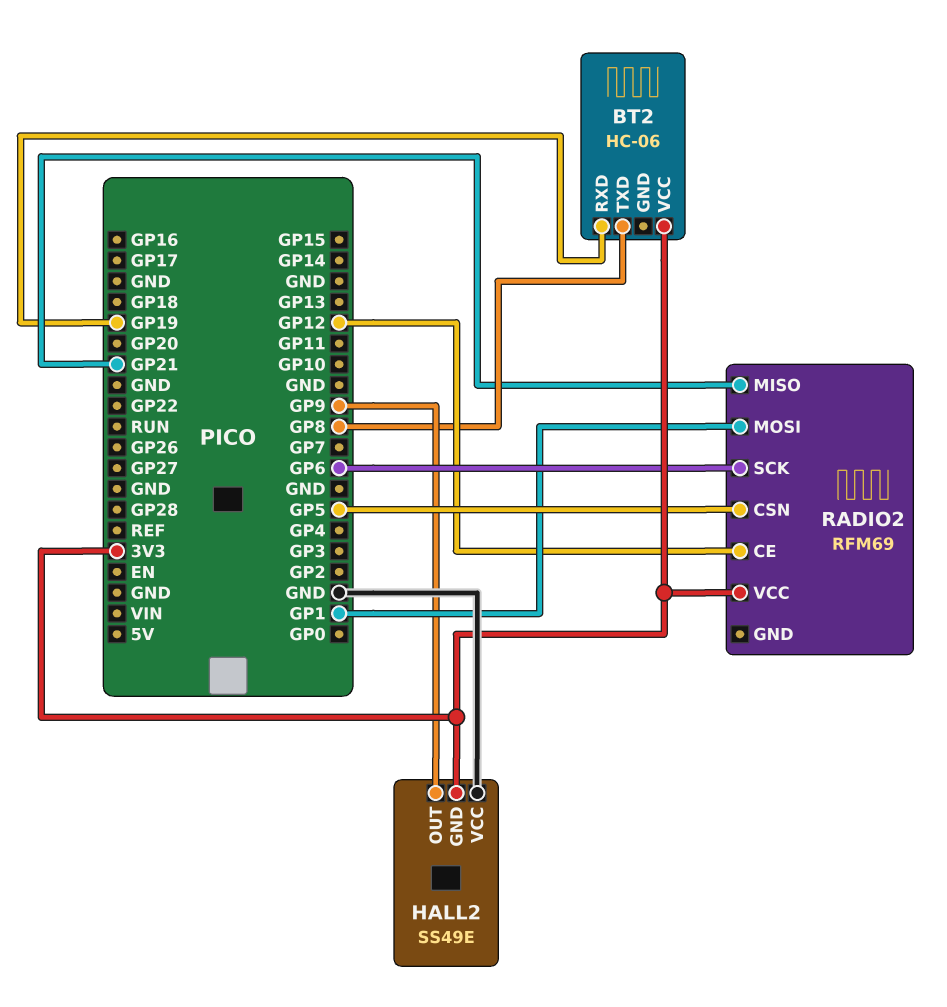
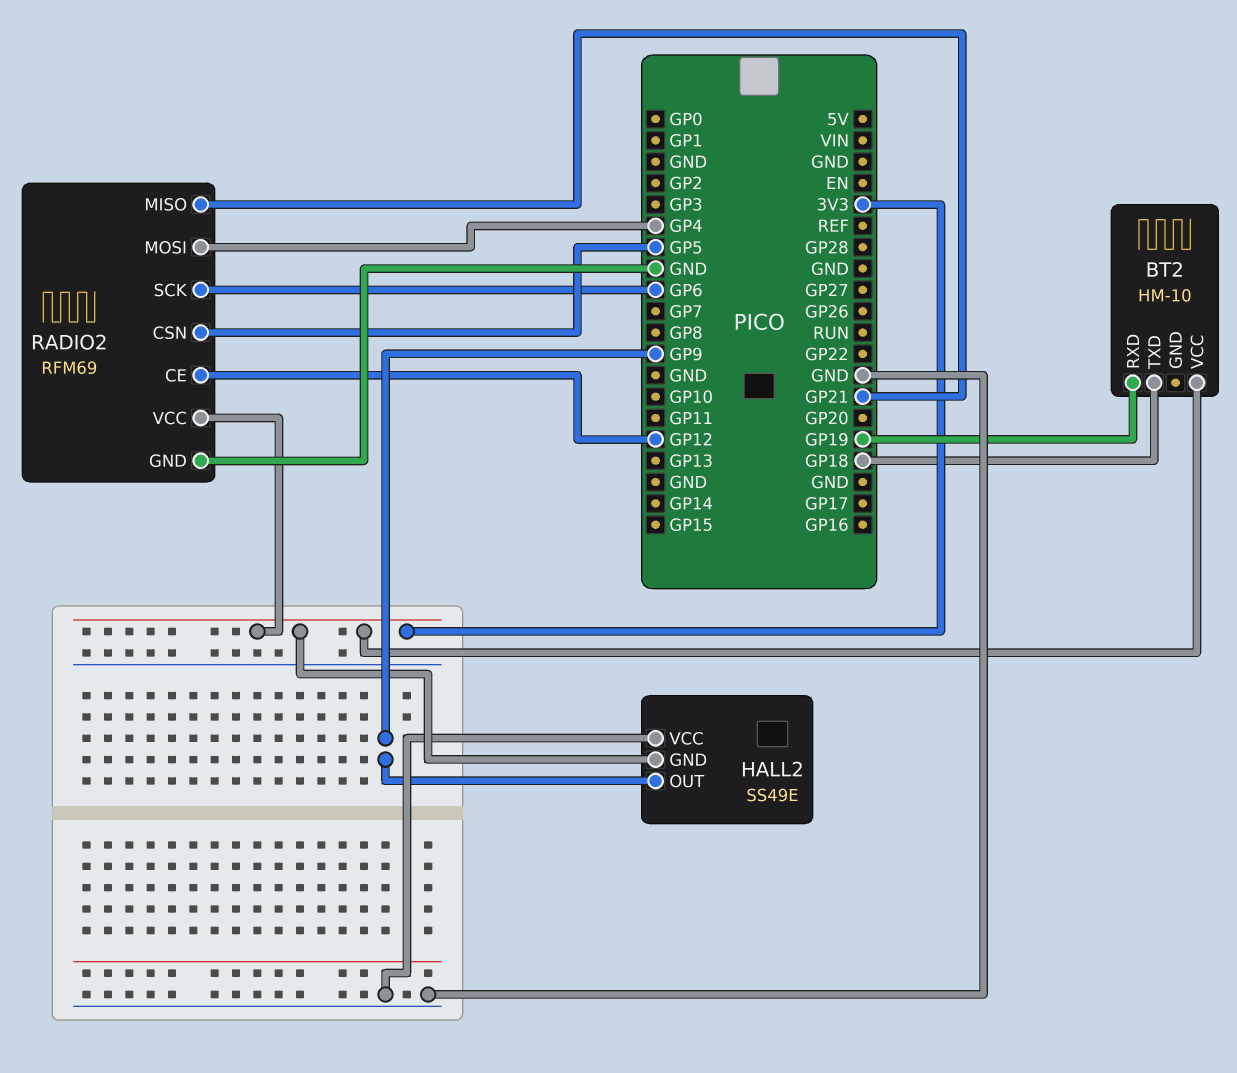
BT2: HC-06 -> HM-10
BT2 pin TXD: GP8 -> GP18
RADIO2 pin GND: none -> GND
RADIO2 pin MOSI: GP1 -> GP4

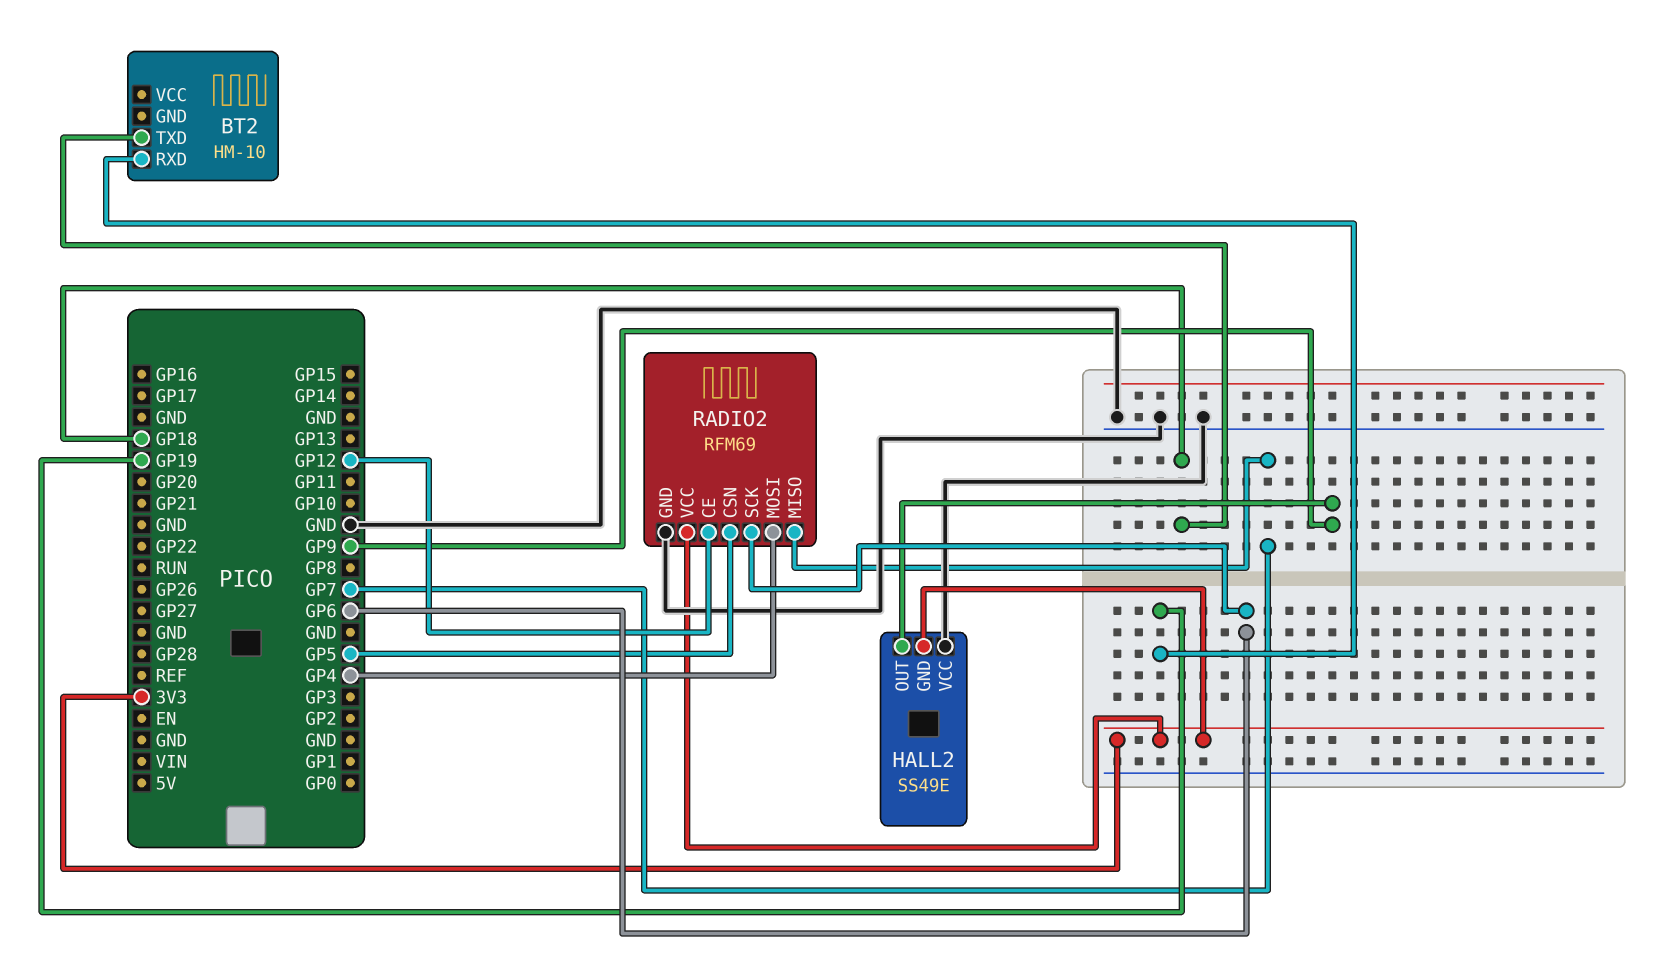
BT2 pin VCC: 3V3 -> none
RADIO2 pin MISO: GP21 -> GP7

